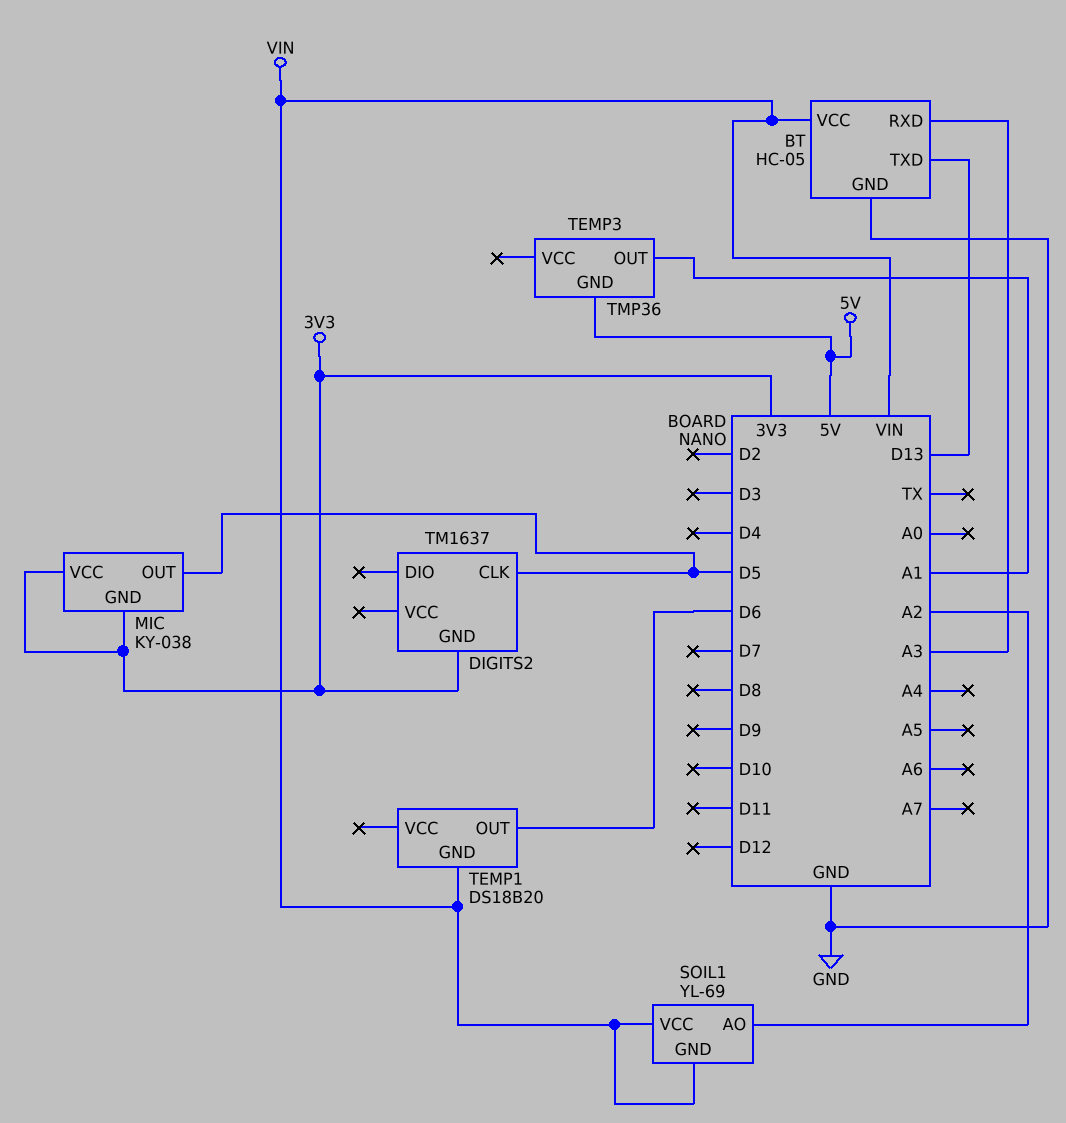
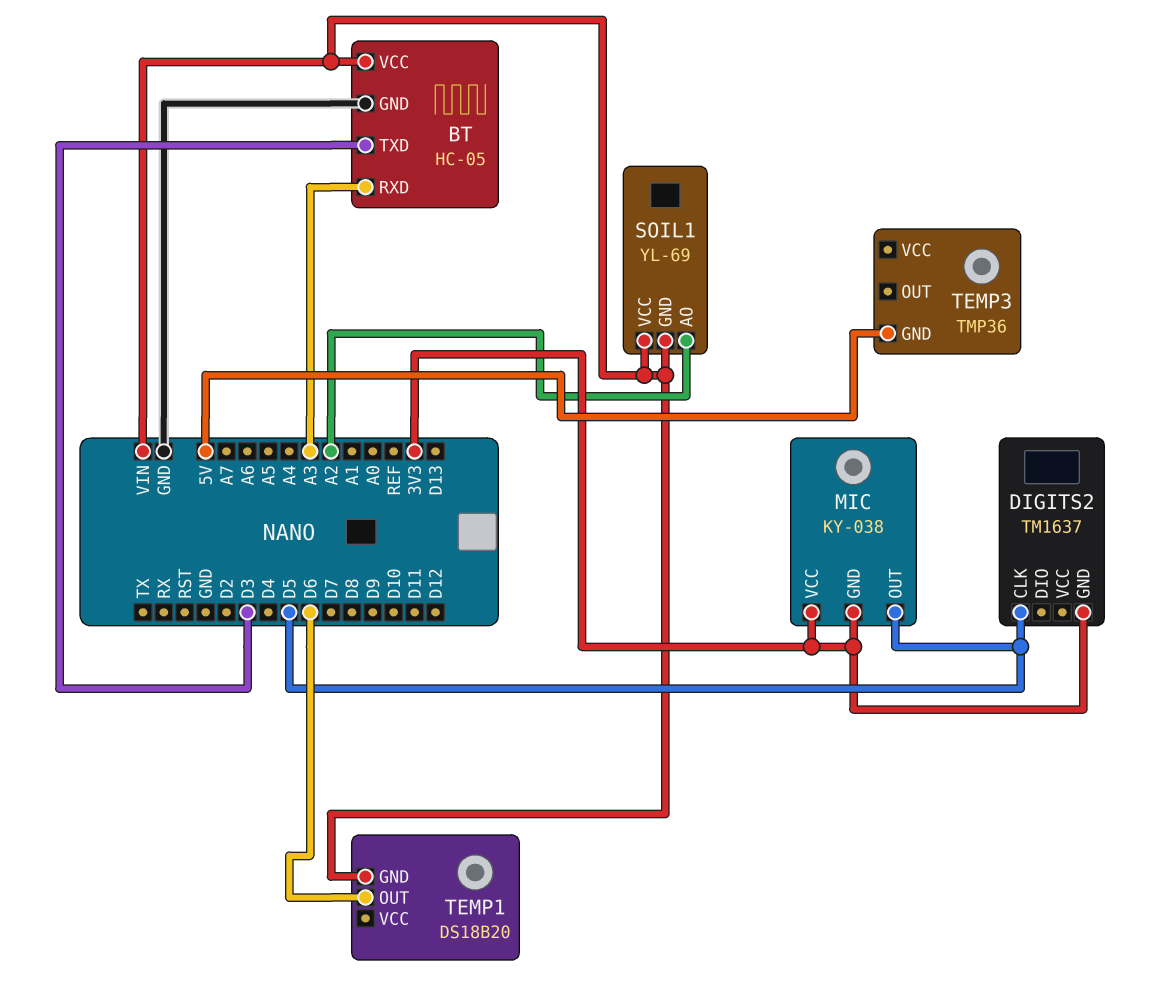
BT pin TXD: D13 -> D3
TEMP3 pin OUT: A1 -> none

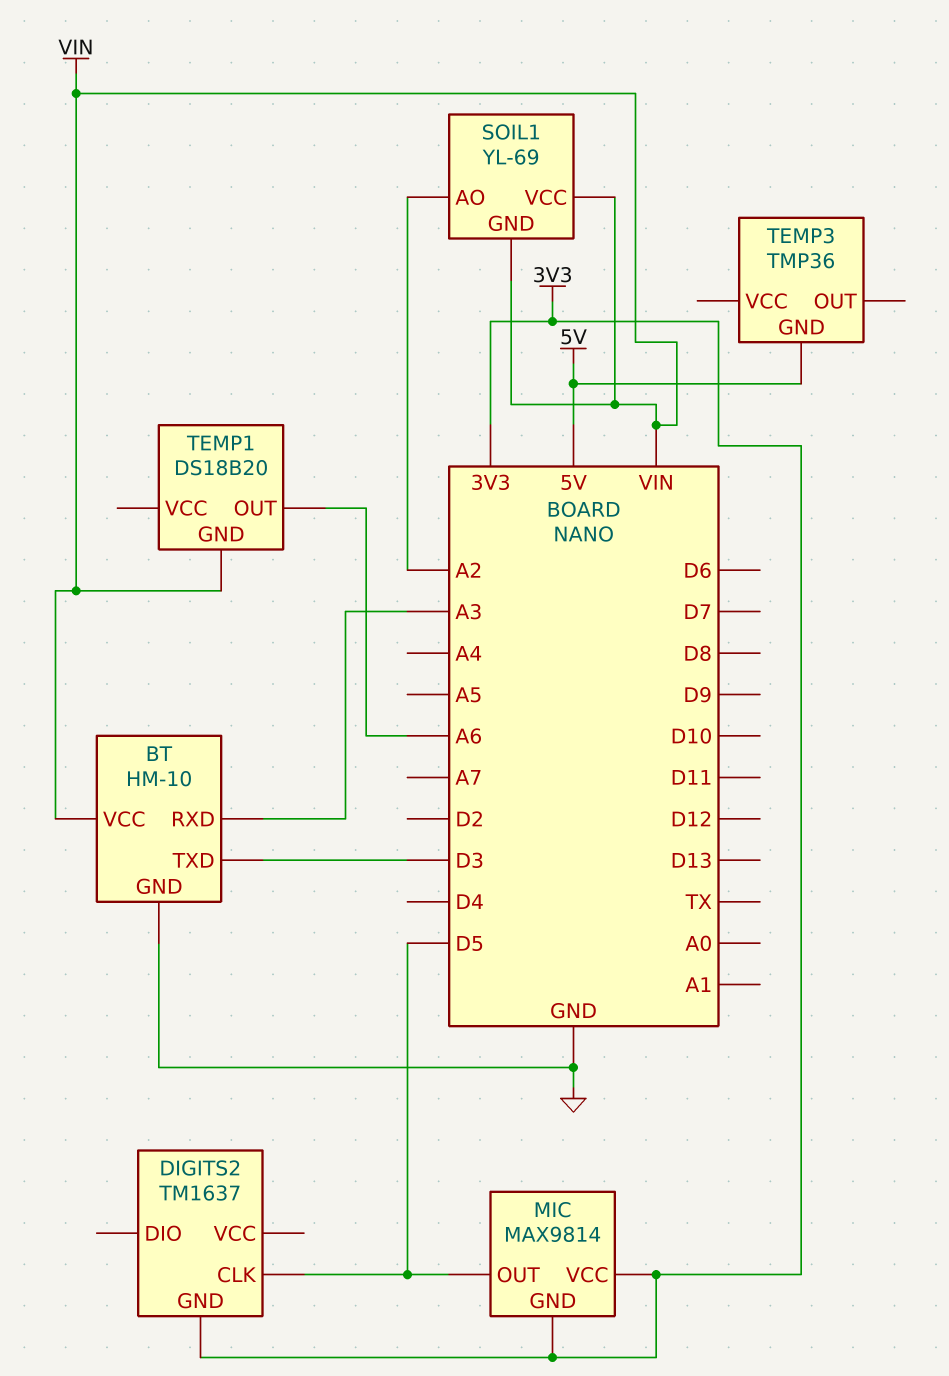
BT: HC-05 -> HM-10
MIC: KY-038 -> MAX9814
TEMP1 pin OUT: D6 -> A6

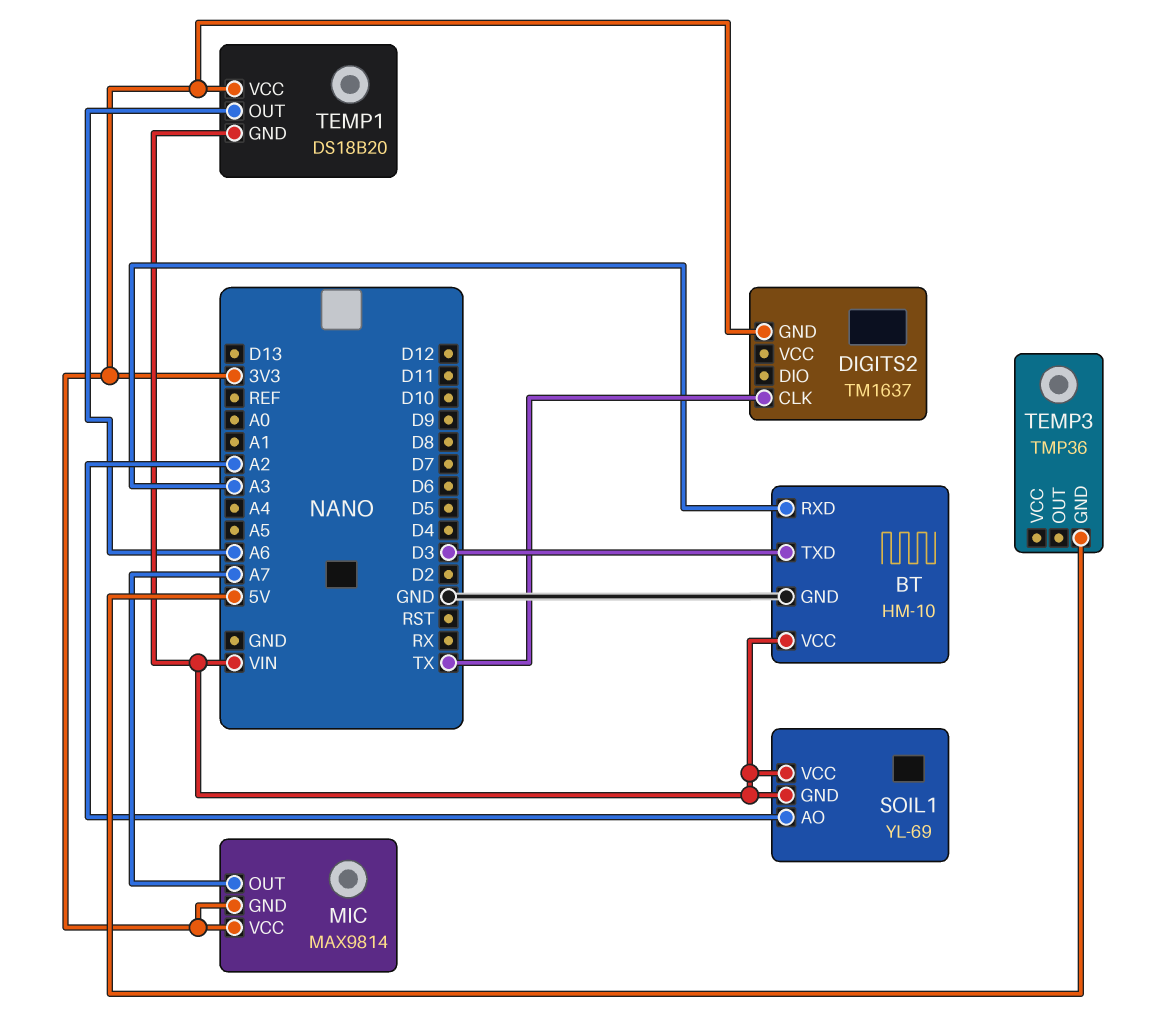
DIGITS2 pin CLK: D5 -> TX
MIC pin OUT: D5 -> A7
TEMP1 pin VCC: none -> 3V3

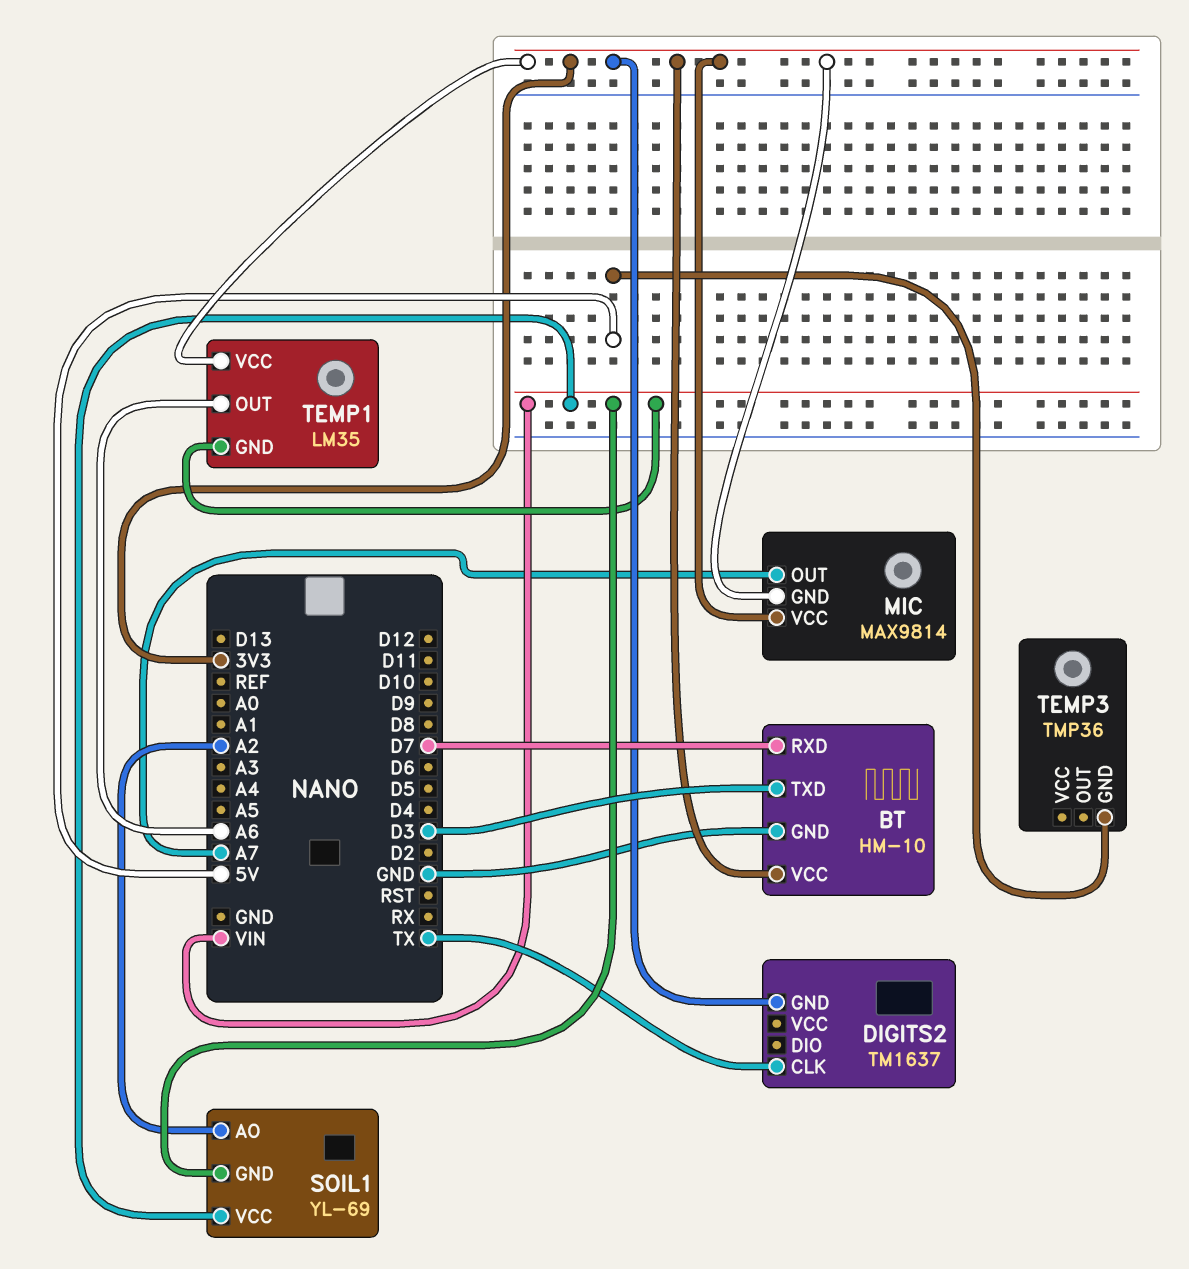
BT pin RXD: A3 -> D7
BT pin VCC: VIN -> 3V3
TEMP1: DS18B20 -> LM35

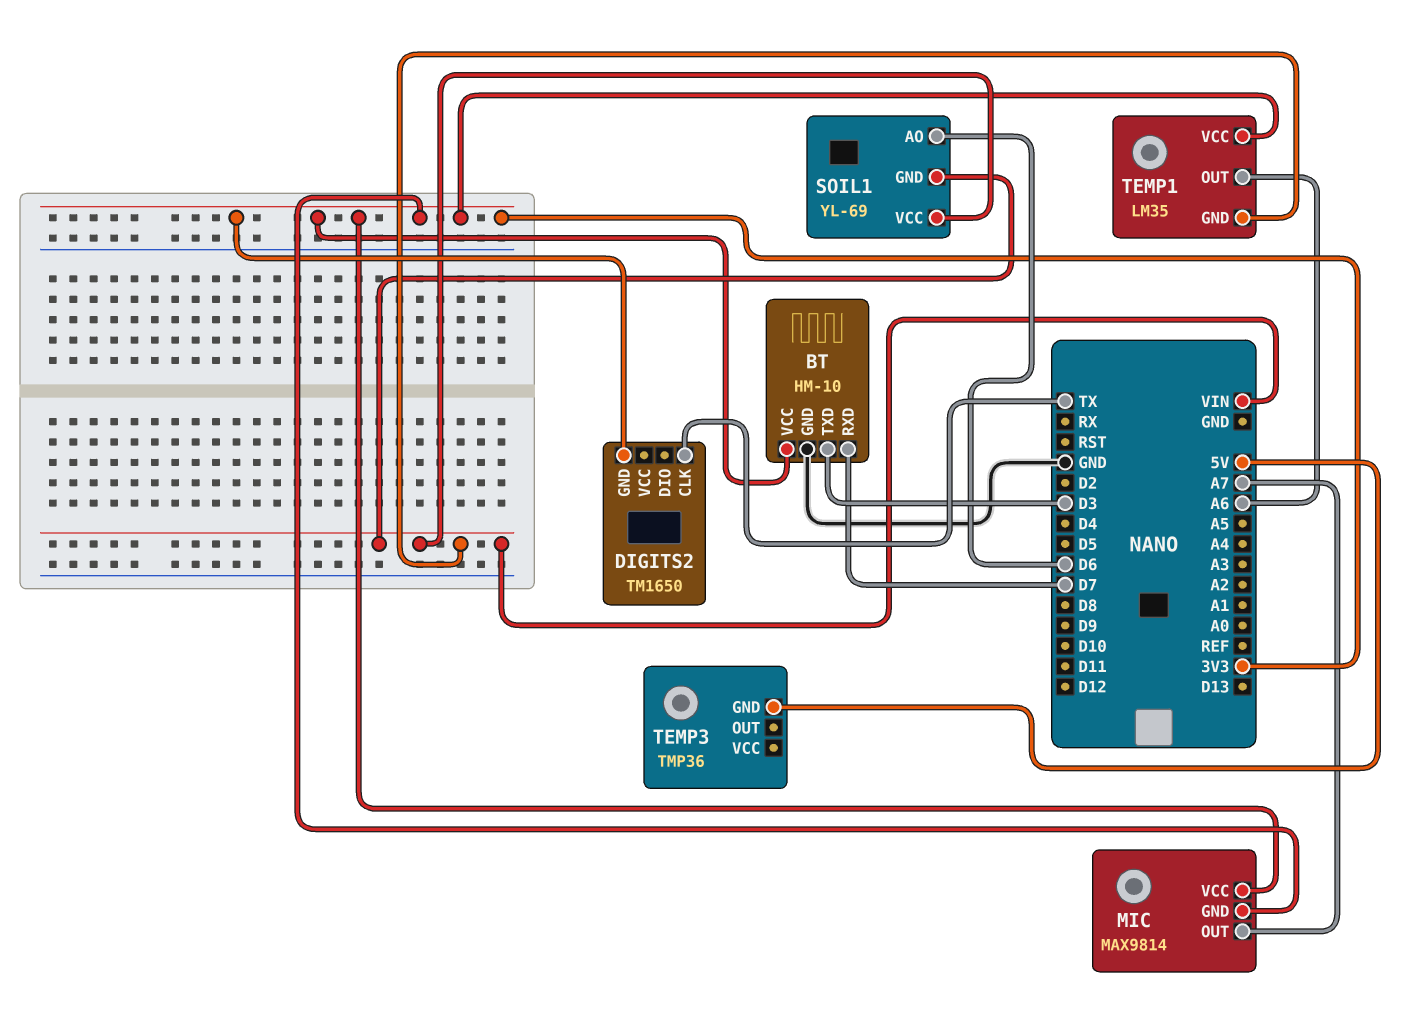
DIGITS2: TM1637 -> TM1650
SOIL1 pin AO: A2 -> D6

